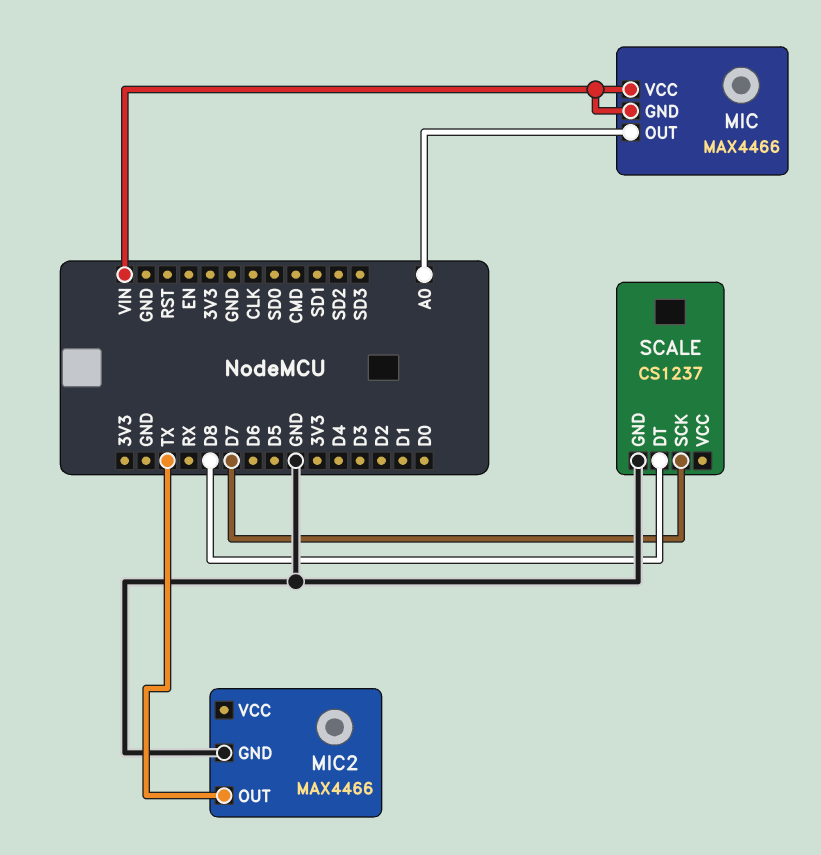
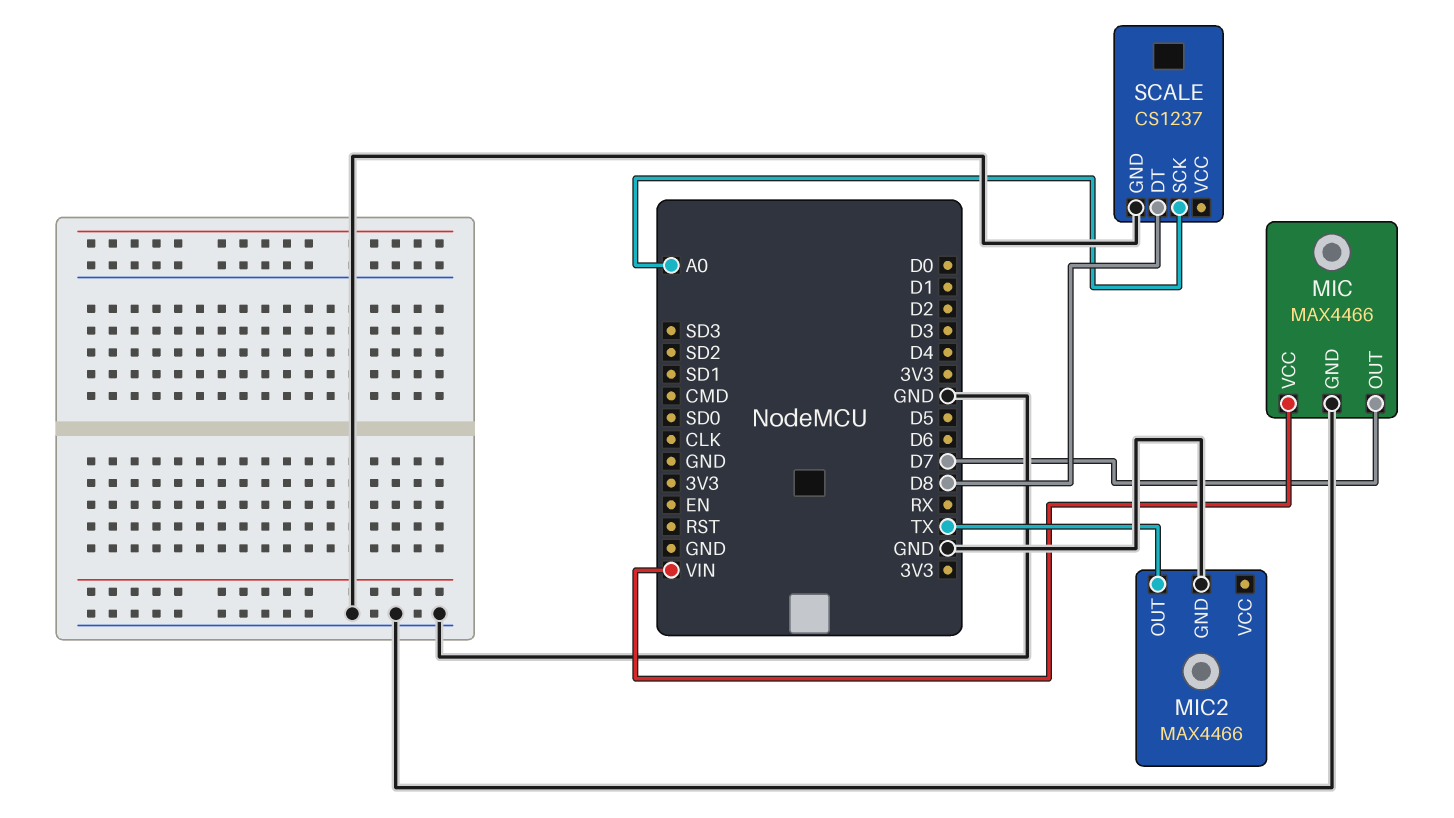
MIC pin GND: VIN -> GND
MIC pin OUT: A0 -> D7
SCALE pin SCK: D7 -> A0

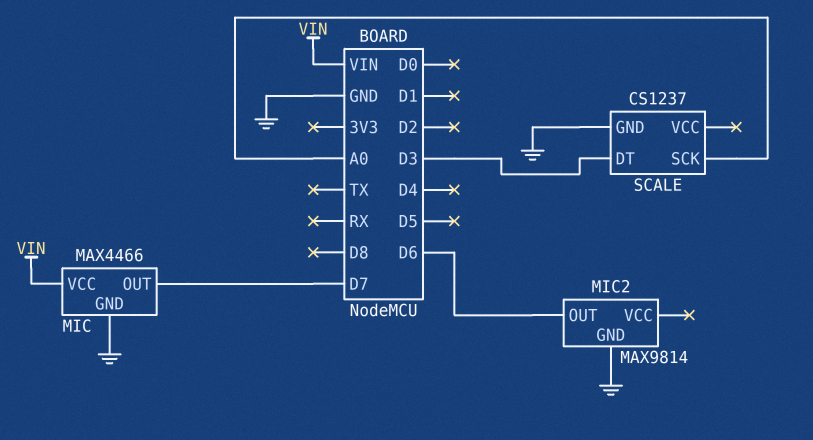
MIC2: MAX4466 -> MAX9814
MIC2 pin OUT: TX -> D6
SCALE pin DT: D8 -> D3

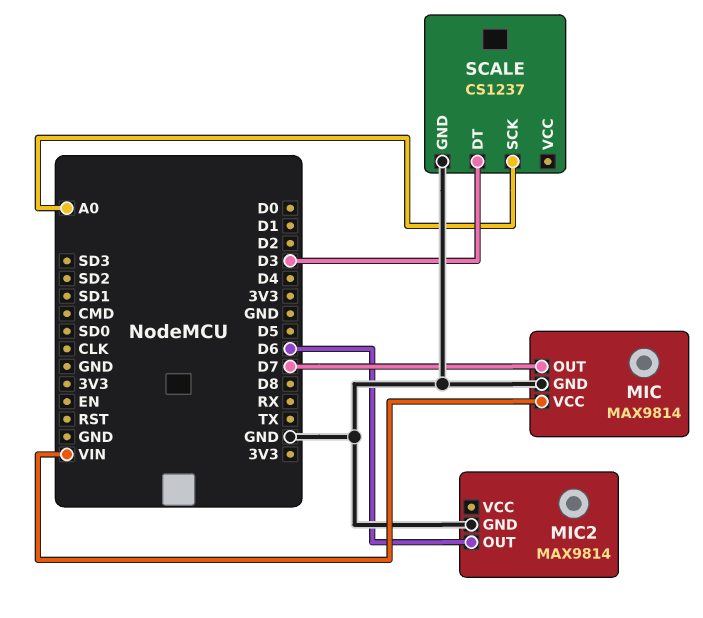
MIC: MAX4466 -> MAX9814

